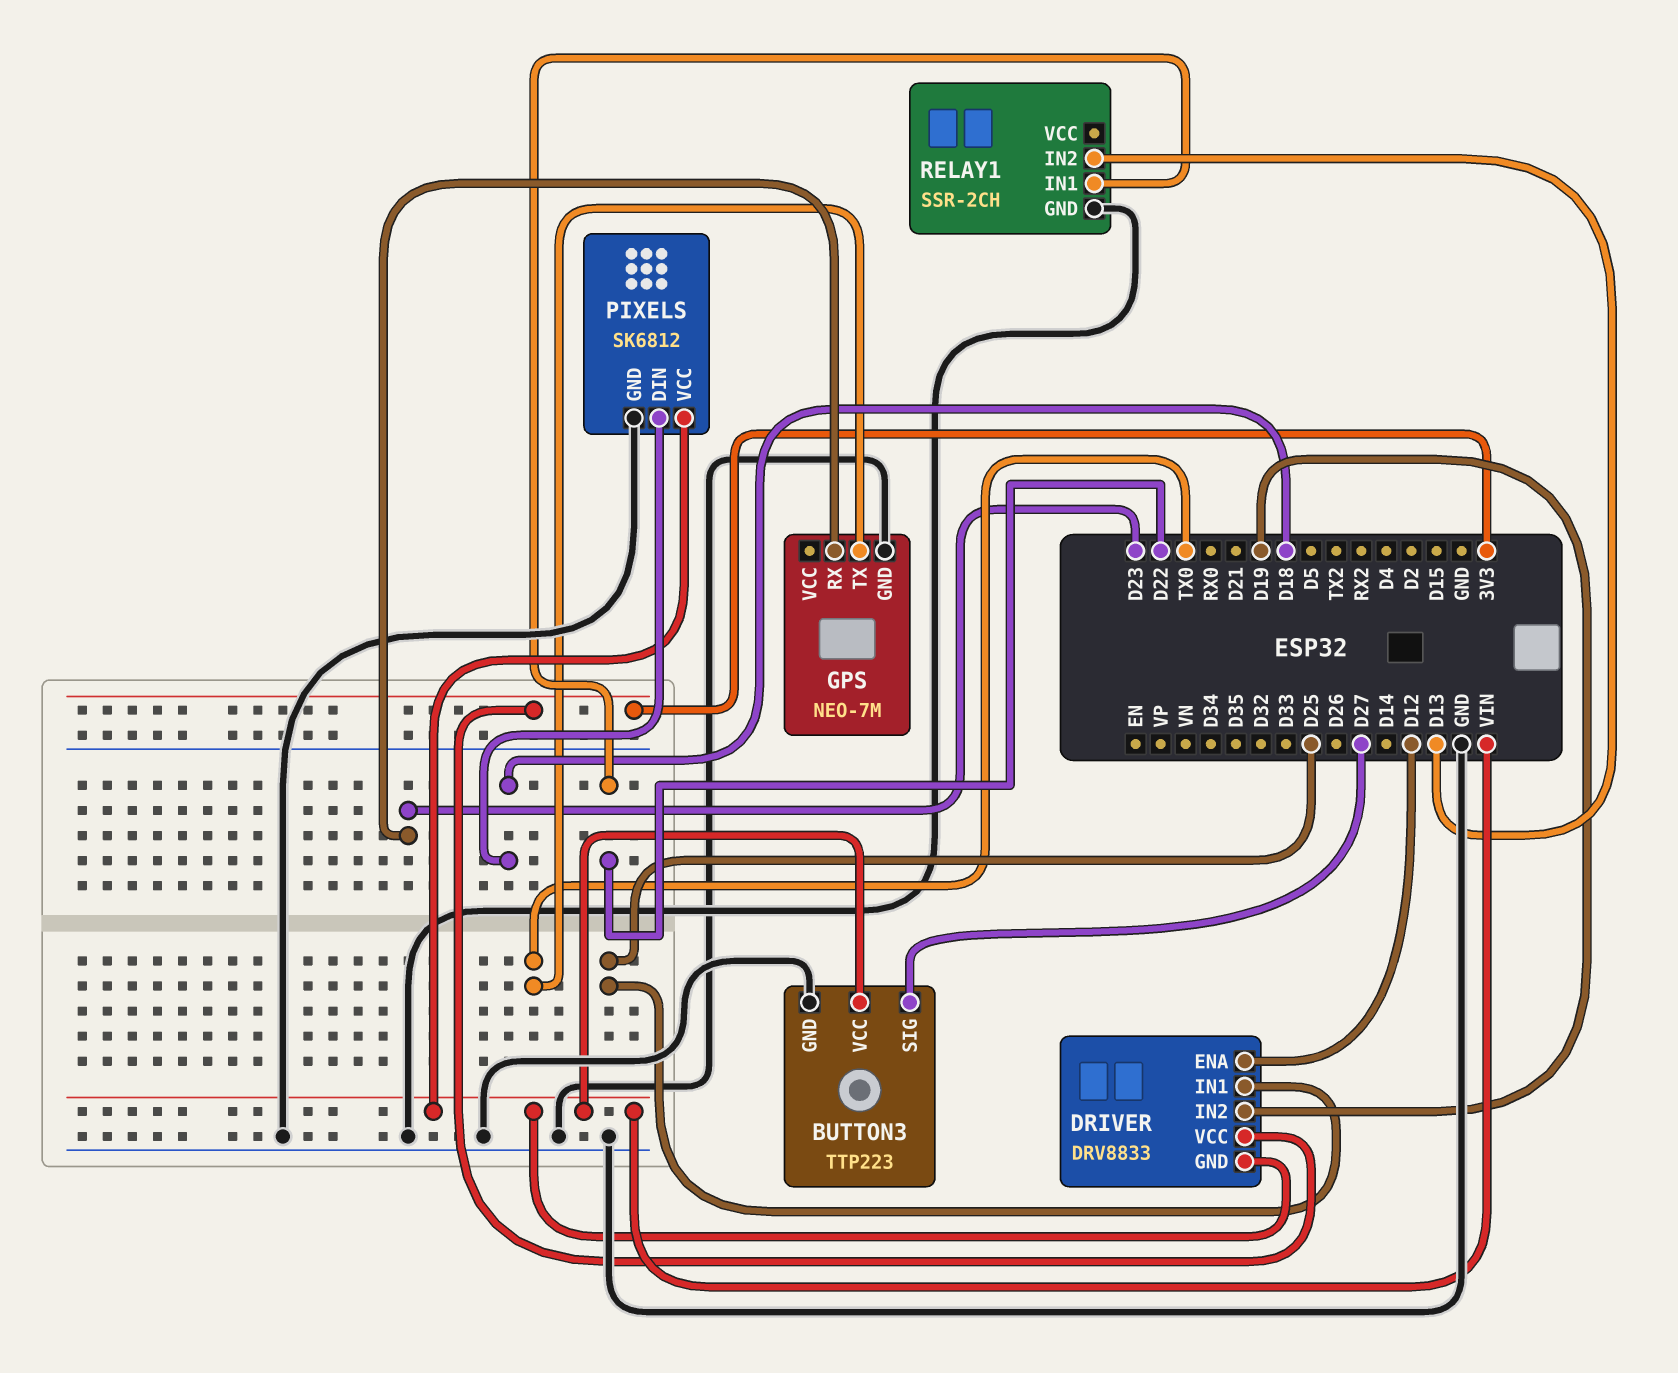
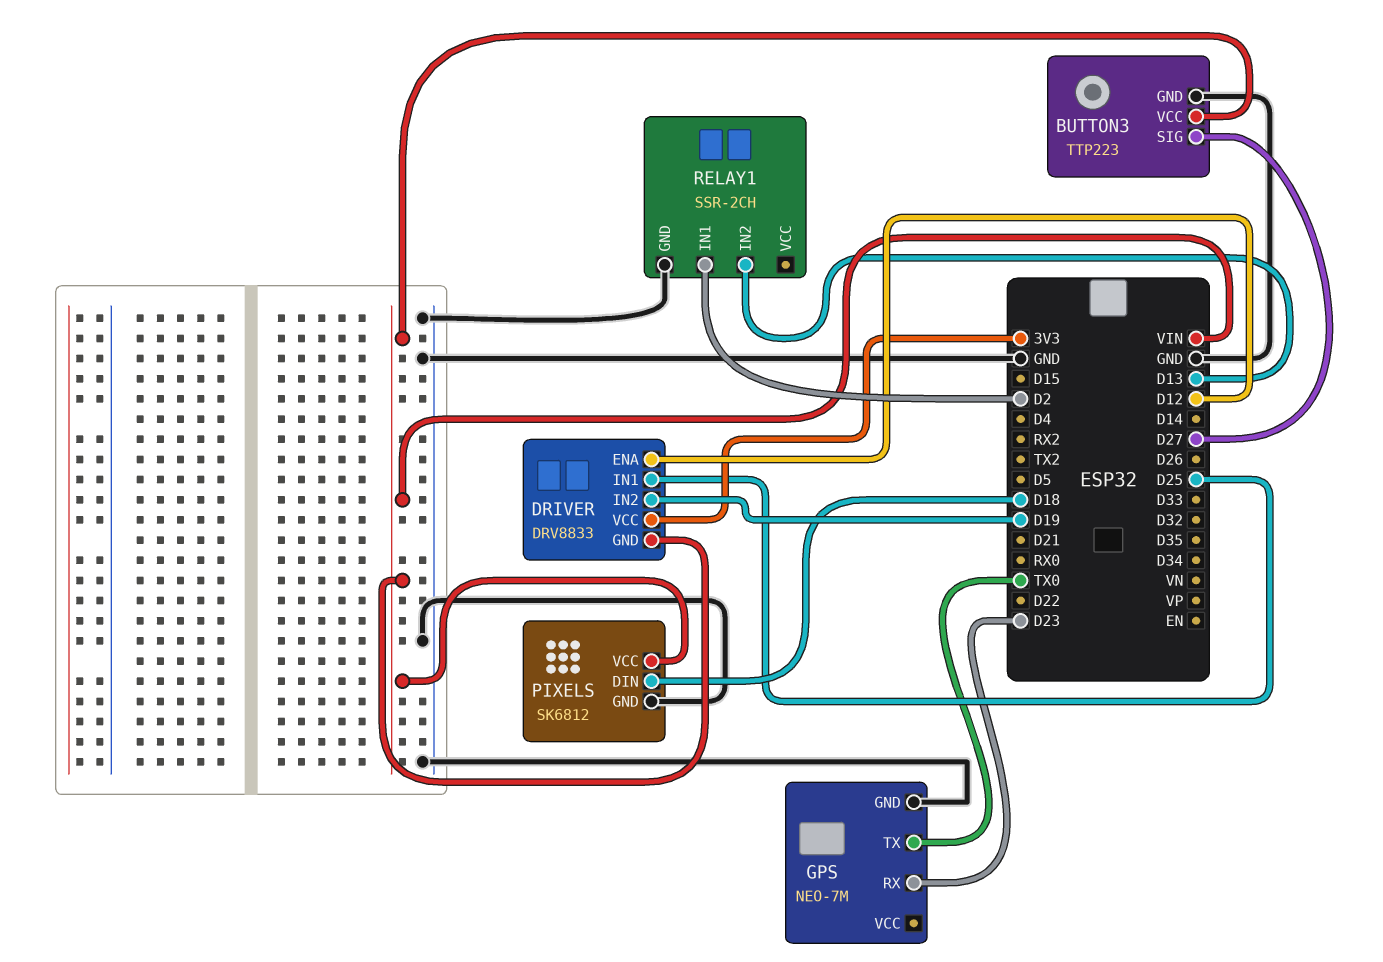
RELAY1 pin IN1: D22 -> D2

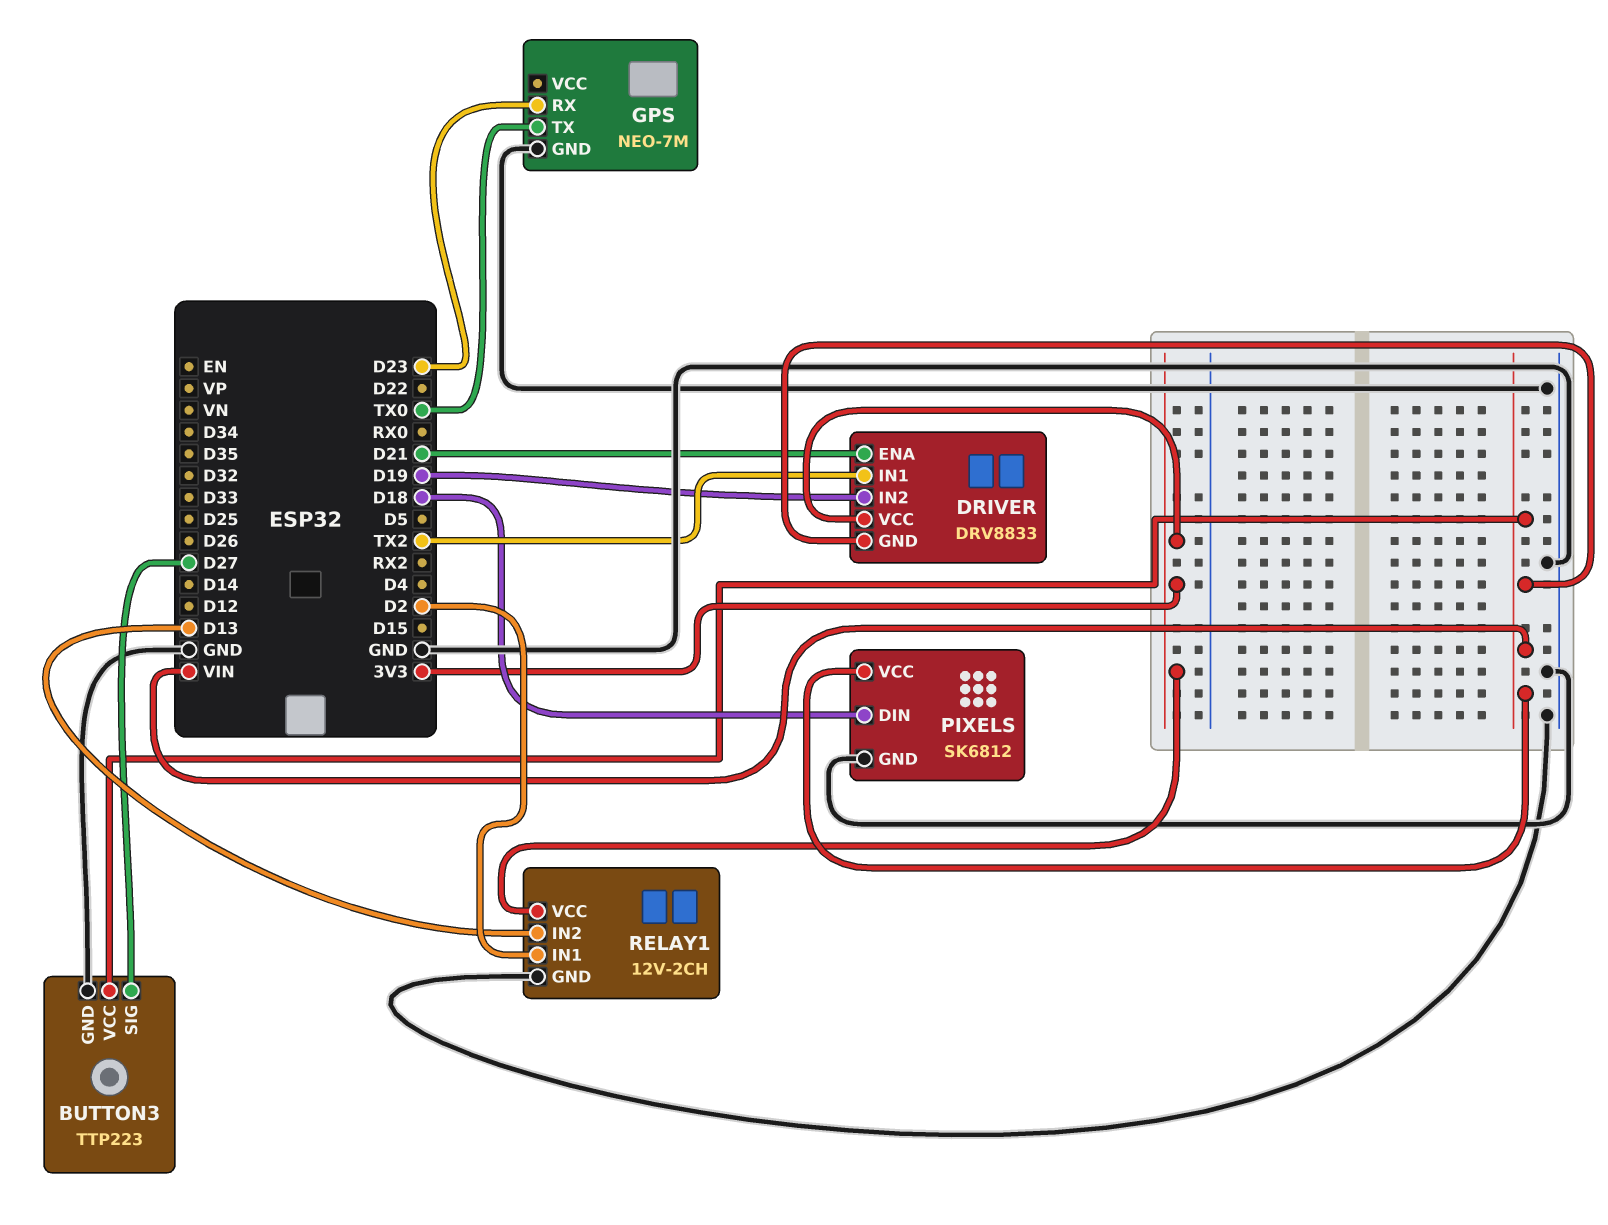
DRIVER pin ENA: D12 -> D21
DRIVER pin IN1: D25 -> TX2
RELAY1: SSR-2CH -> 12V-2CH
RELAY1 pin VCC: none -> 3V3

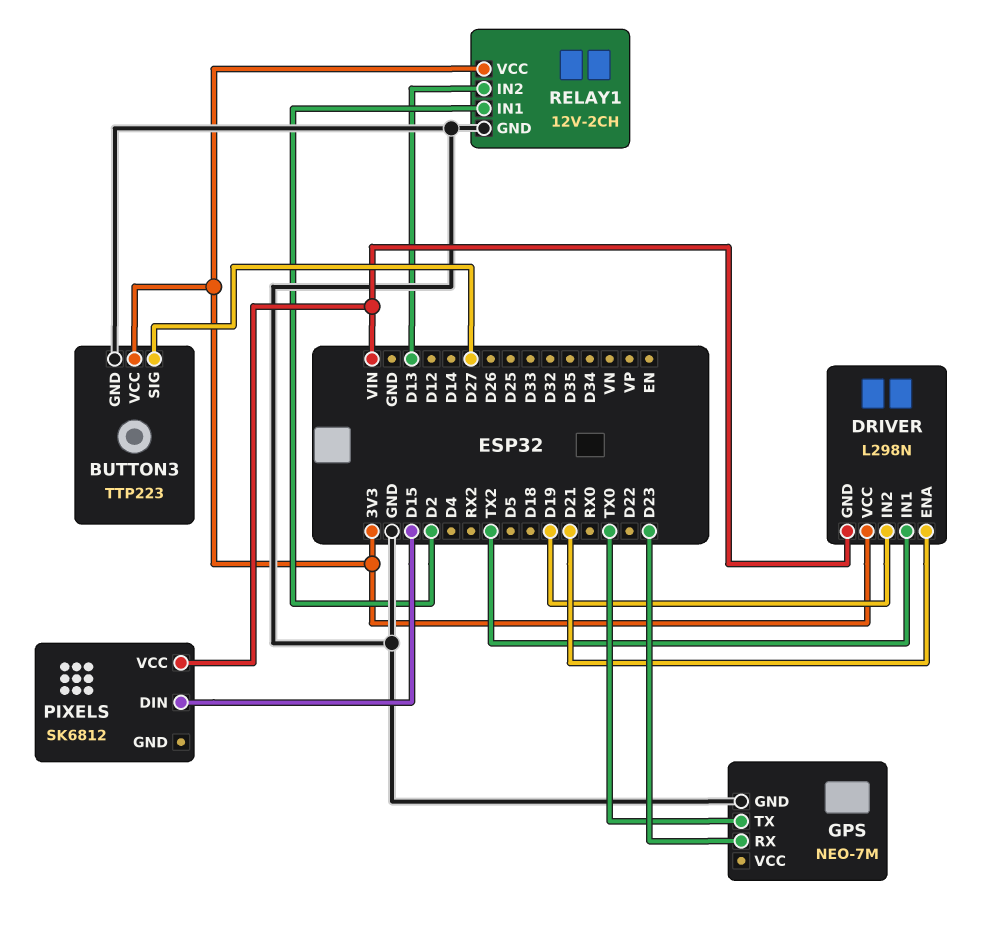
BUTTON3 pin VCC: VIN -> 3V3
DRIVER: DRV8833 -> L298N
PIXELS pin DIN: D18 -> D15
PIXELS pin GND: GND -> none

